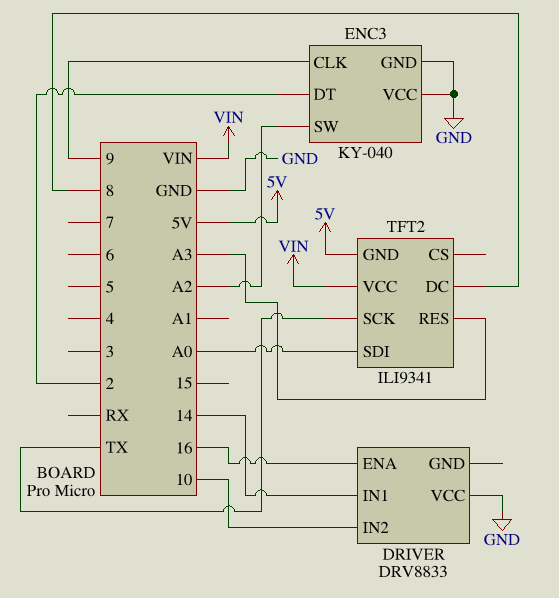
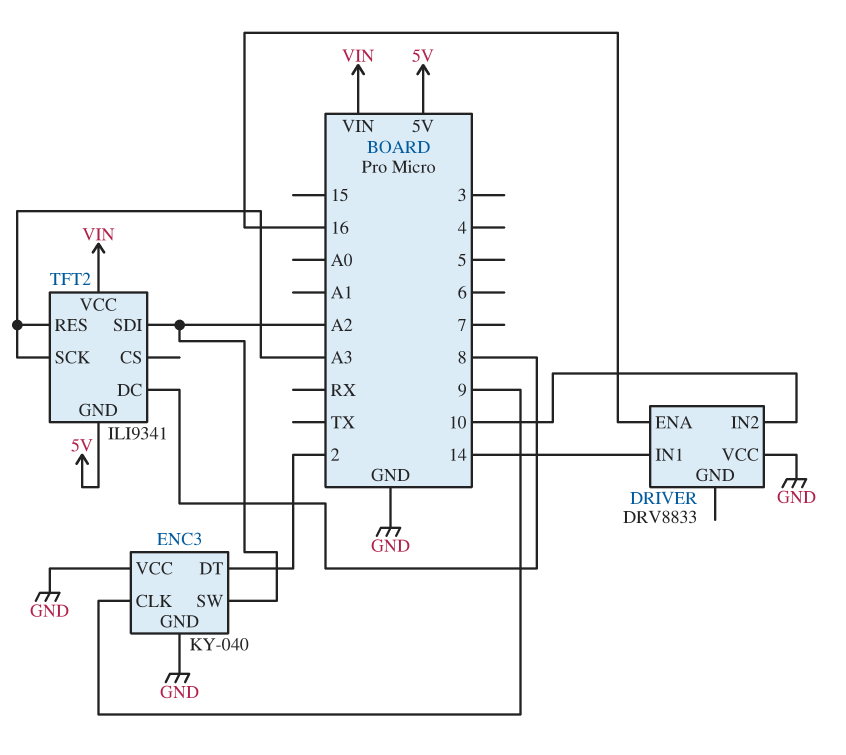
TFT2 pin SCK: TX -> A3
TFT2 pin SDI: A0 -> A2

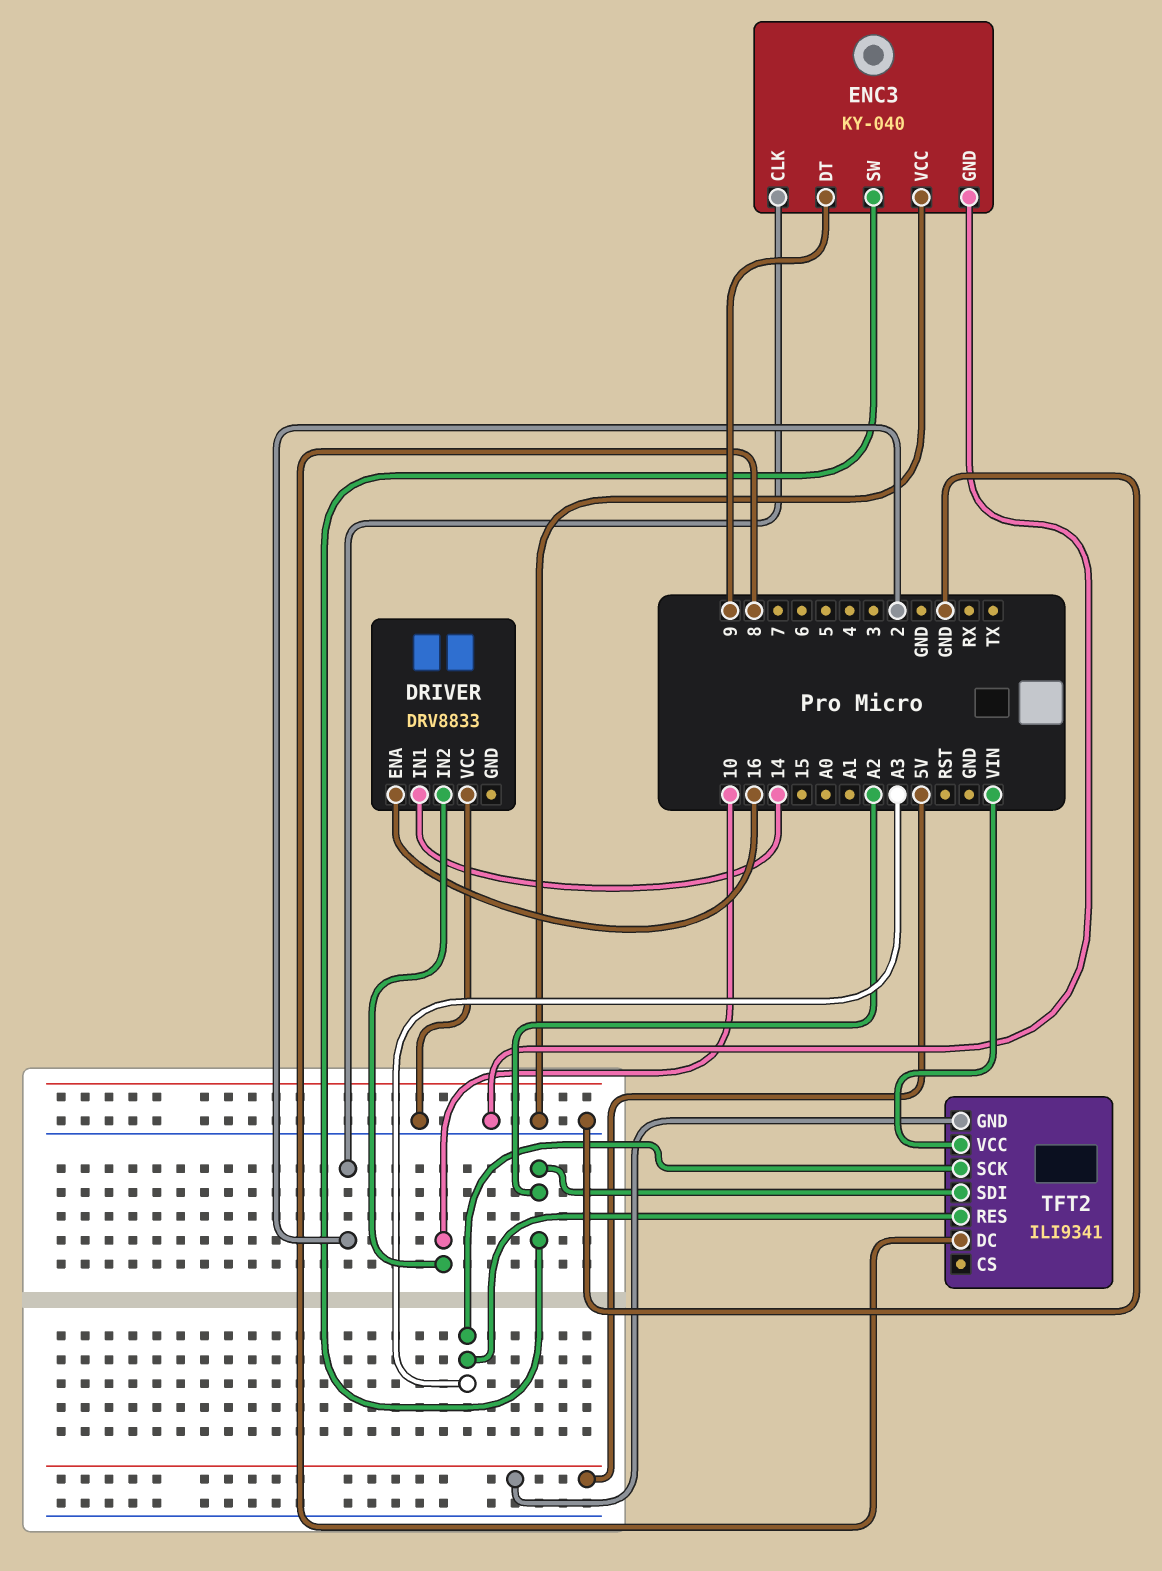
ENC3 pin CLK: 9 -> 2
ENC3 pin DT: 2 -> 9

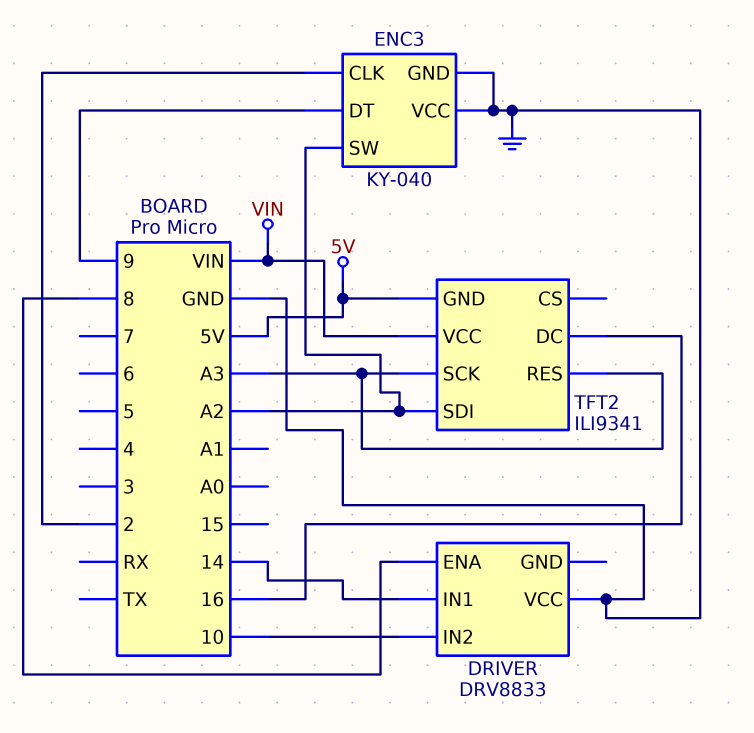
DRIVER pin ENA: 16 -> 8
TFT2 pin DC: 8 -> 16

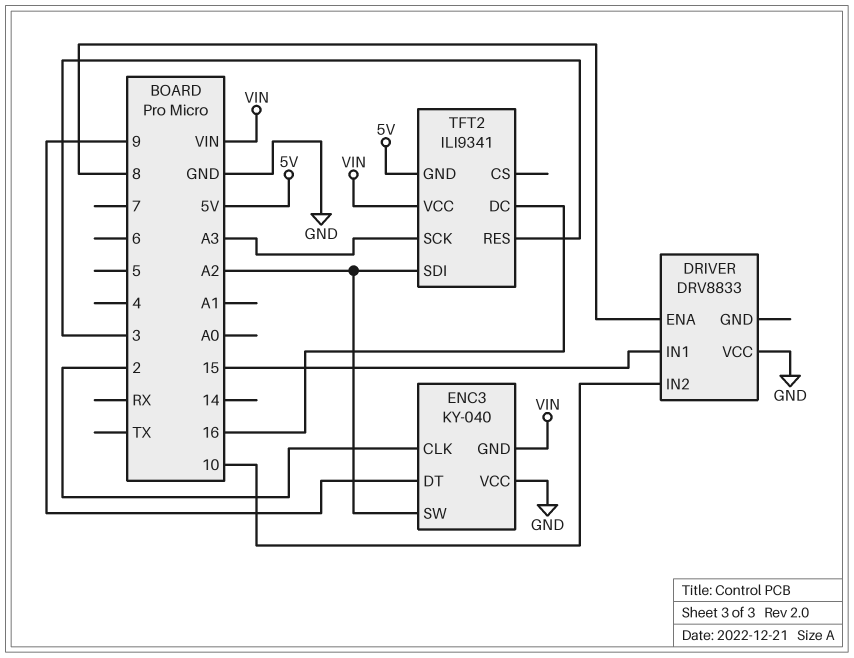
DRIVER pin IN1: 14 -> 15
ENC3 pin GND: GND -> VIN
TFT2 pin RES: A3 -> 3

